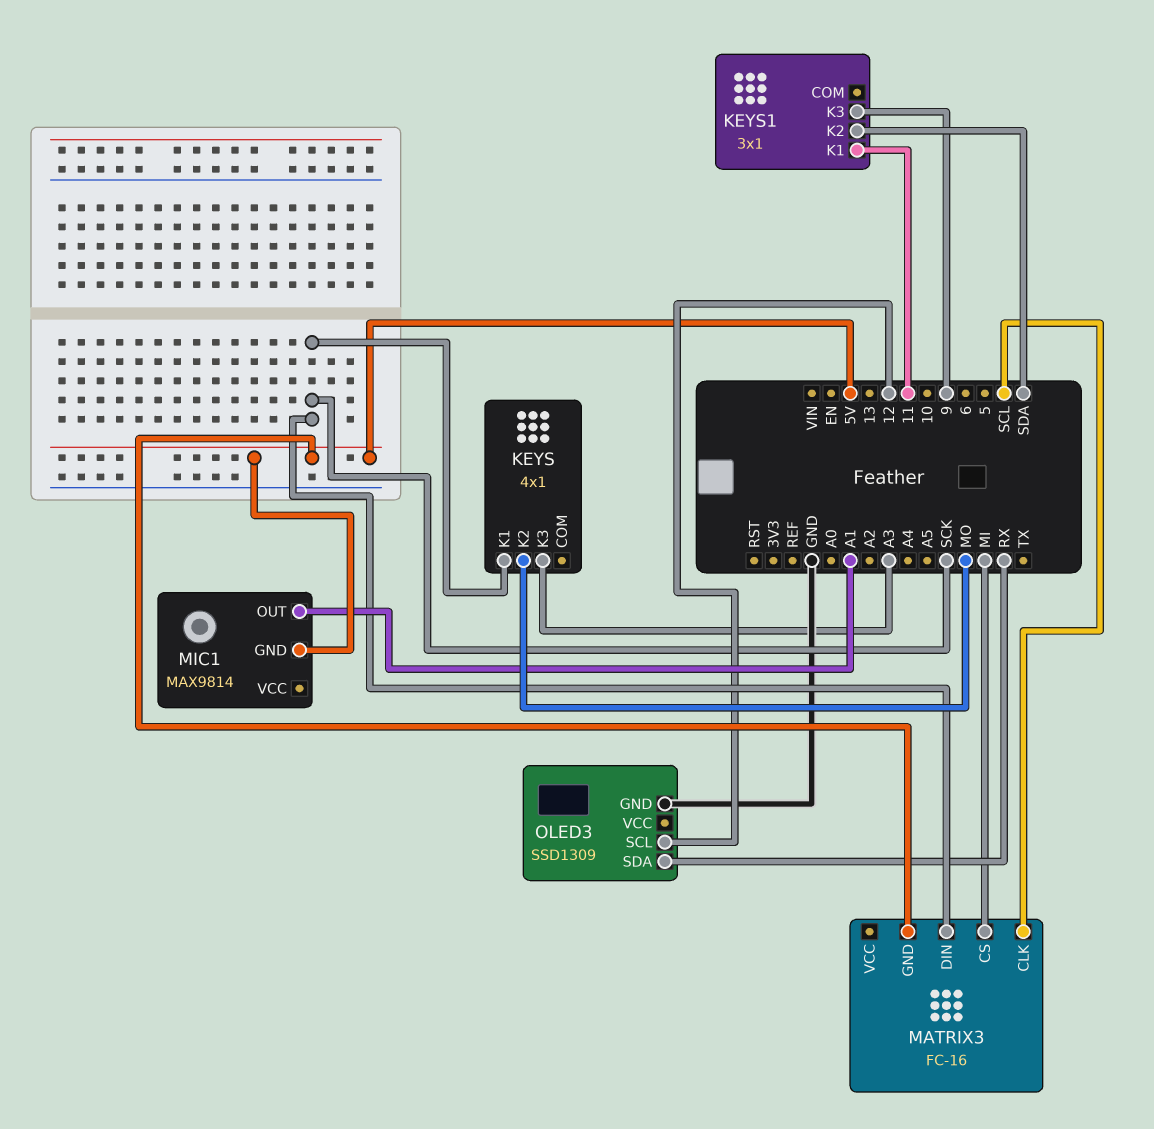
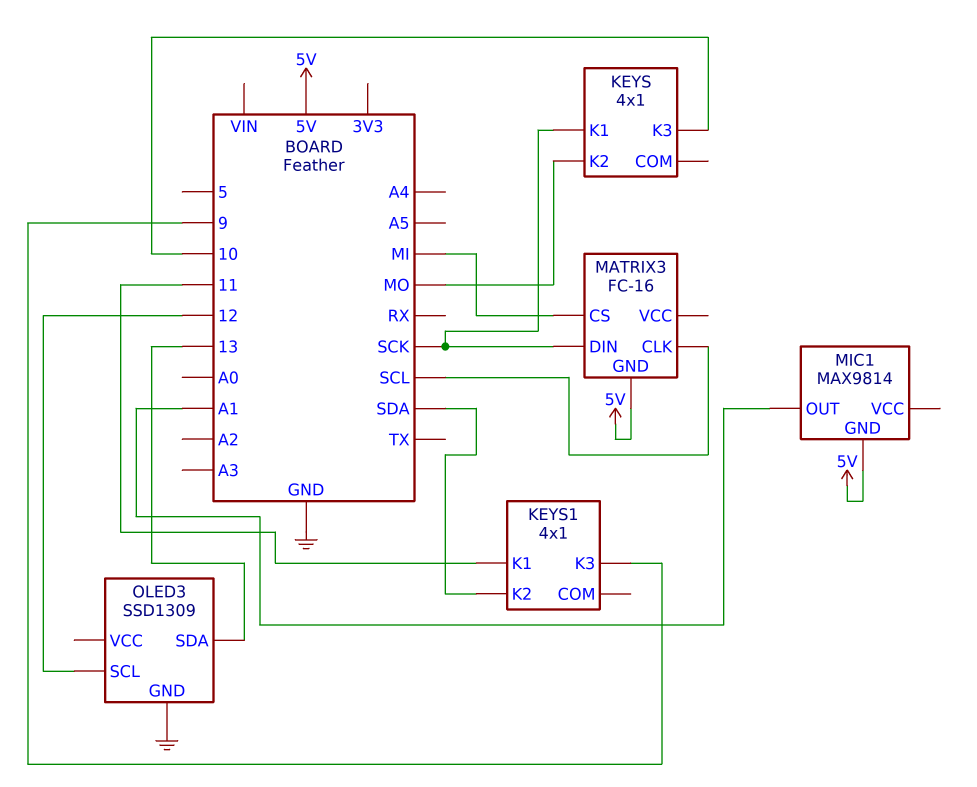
KEYS pin K3: A3 -> 10
KEYS1: 3x1 -> 4x1
OLED3 pin SDA: RX -> 13

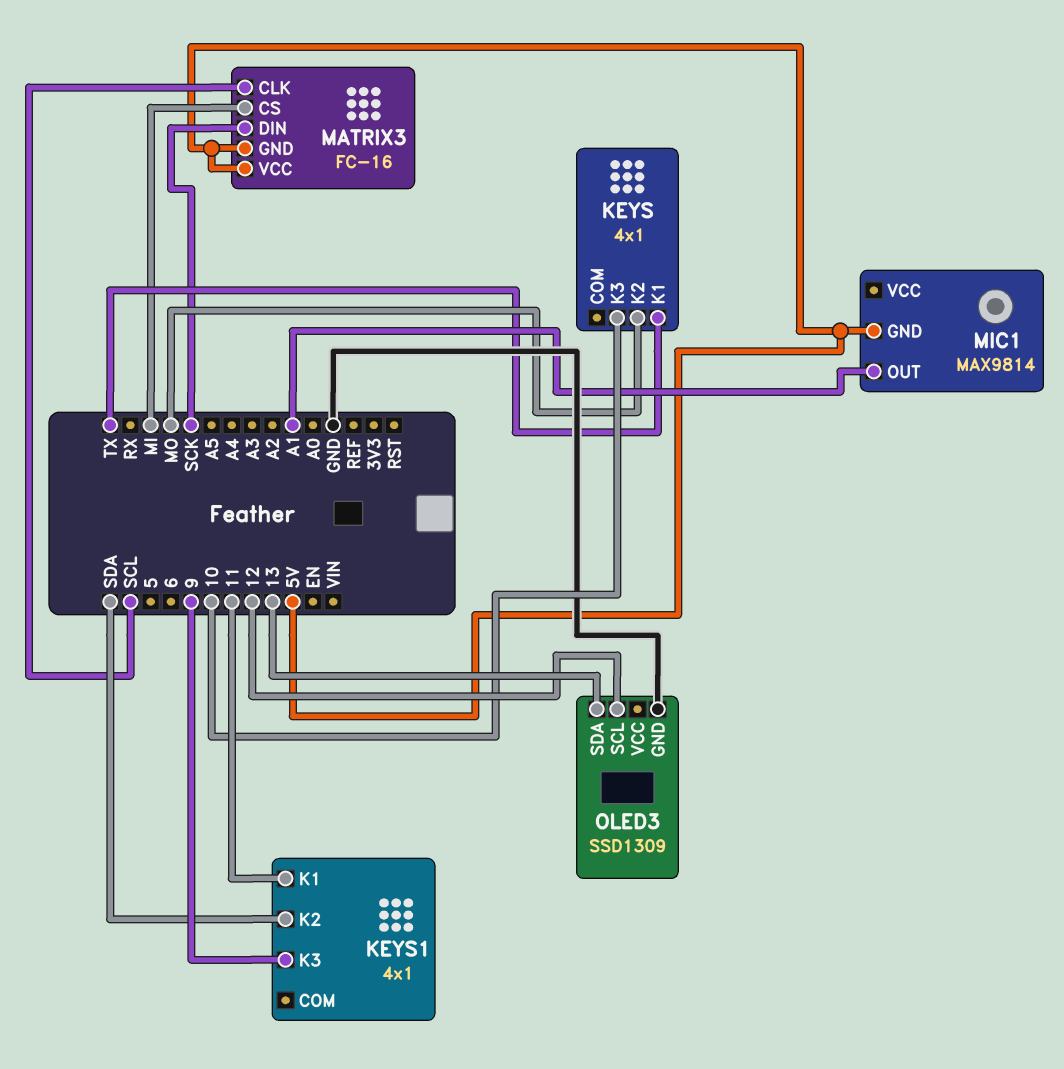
KEYS pin K1: SCK -> TX
MATRIX3 pin VCC: none -> 5V

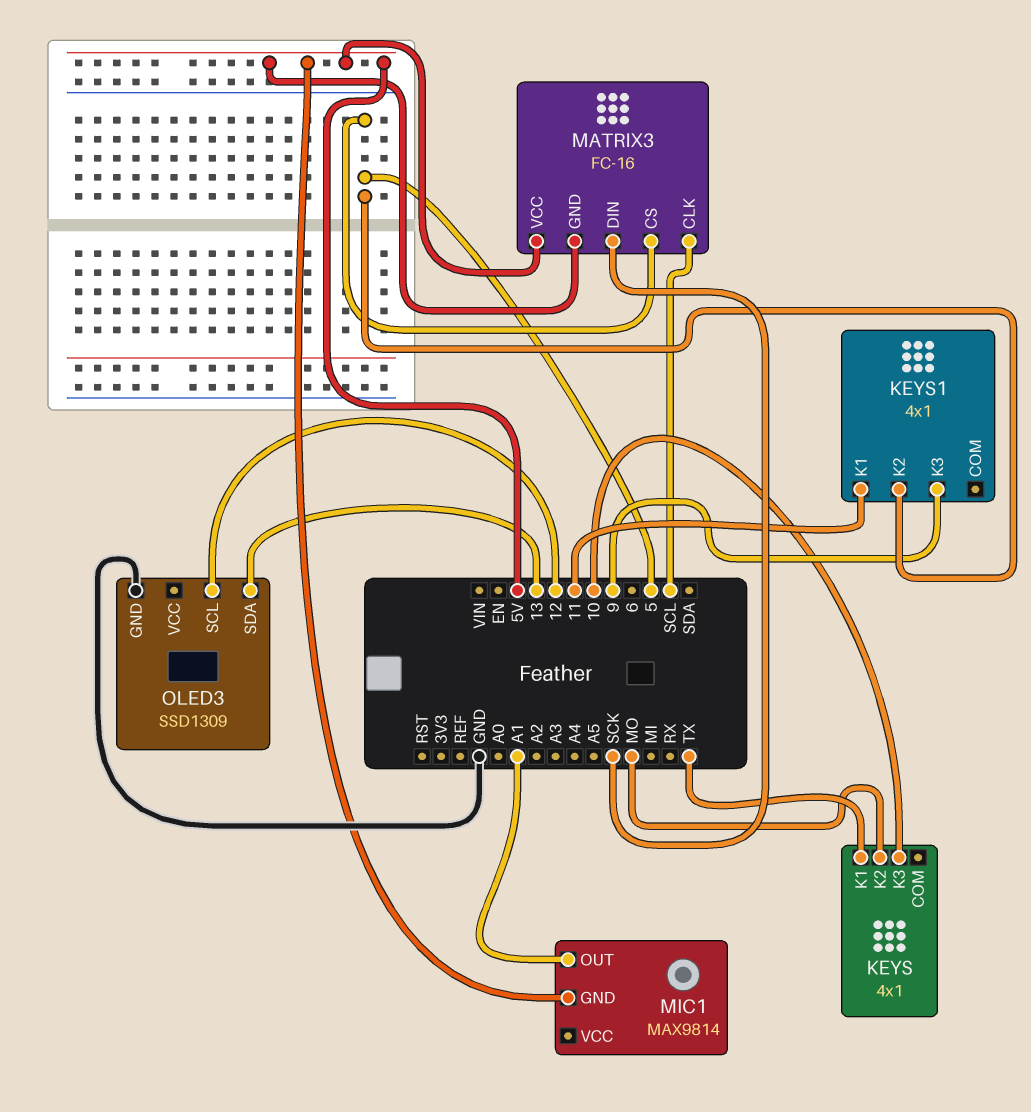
KEYS1 pin K2: SDA -> 5
MATRIX3 pin CS: MI -> 5

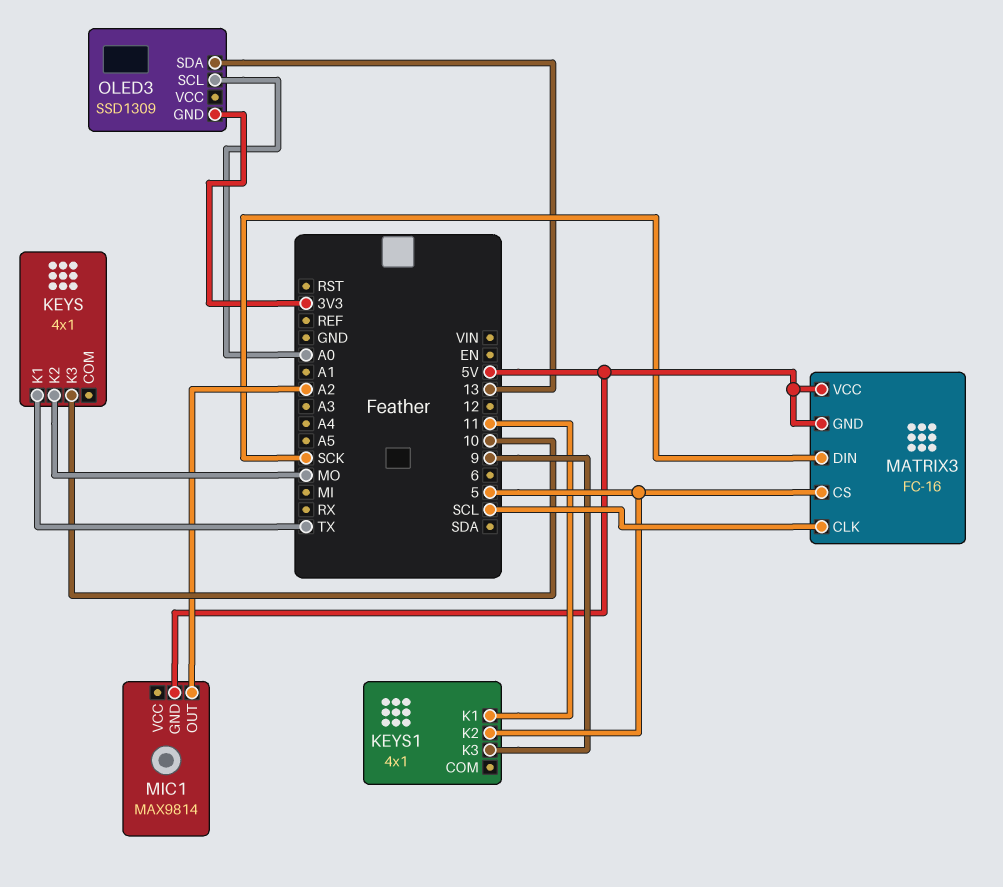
MIC1 pin OUT: A1 -> A2
OLED3 pin GND: GND -> 3V3
OLED3 pin SCL: 12 -> A0

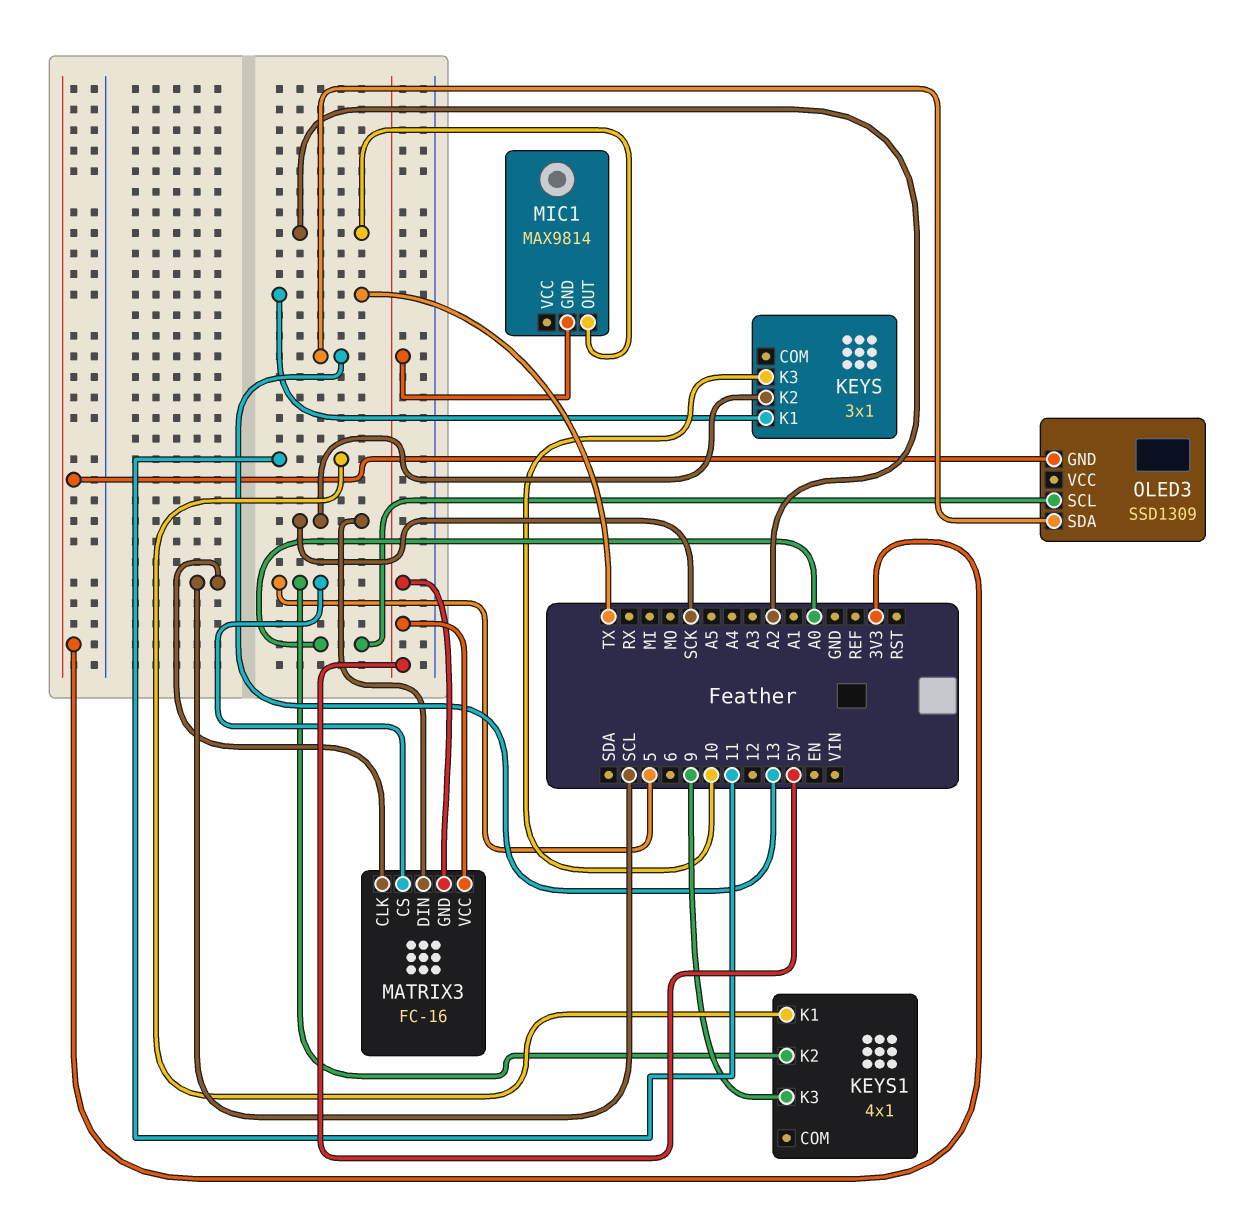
KEYS: 4x1 -> 3x1
KEYS pin K2: MO -> SCK

